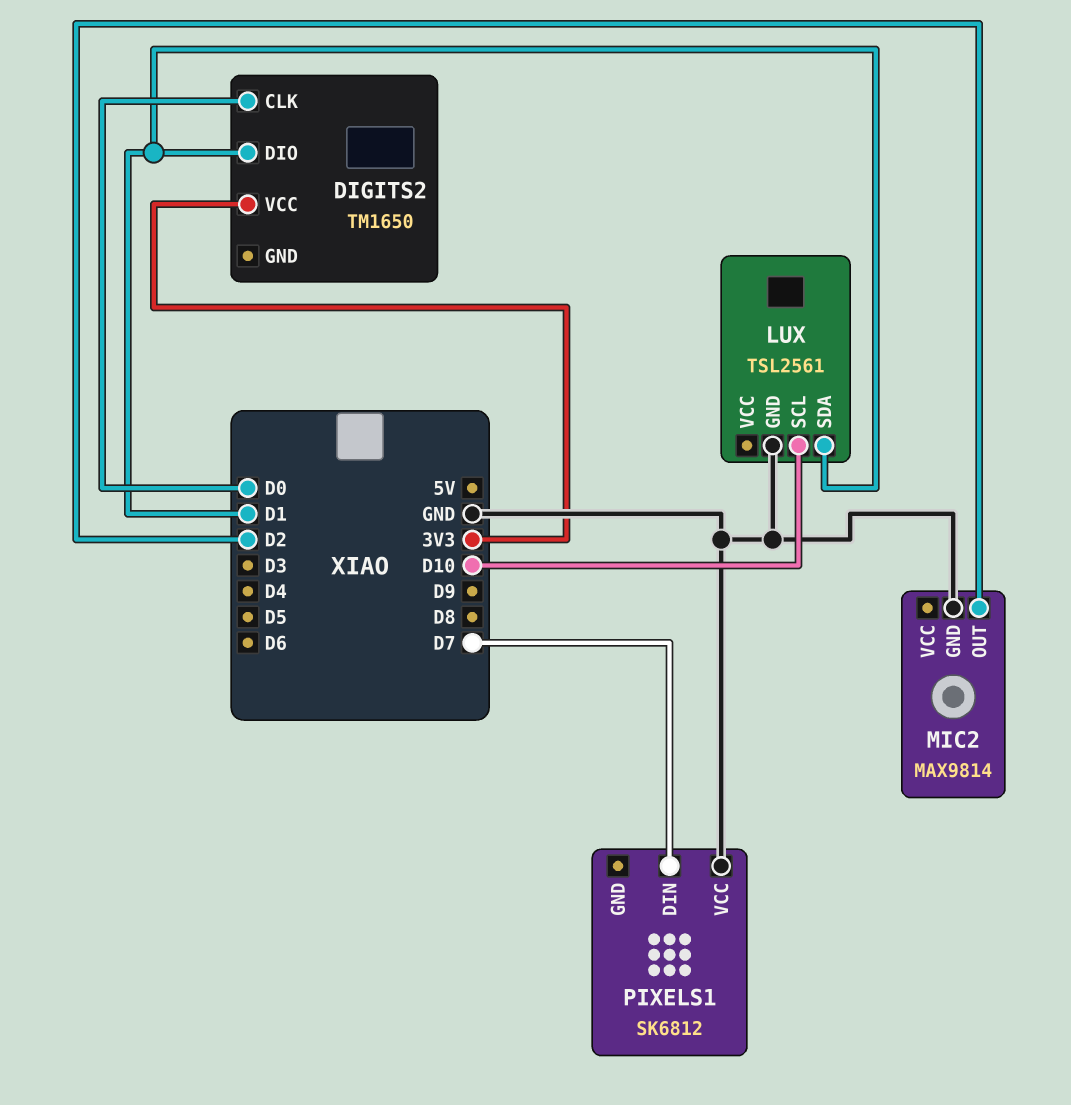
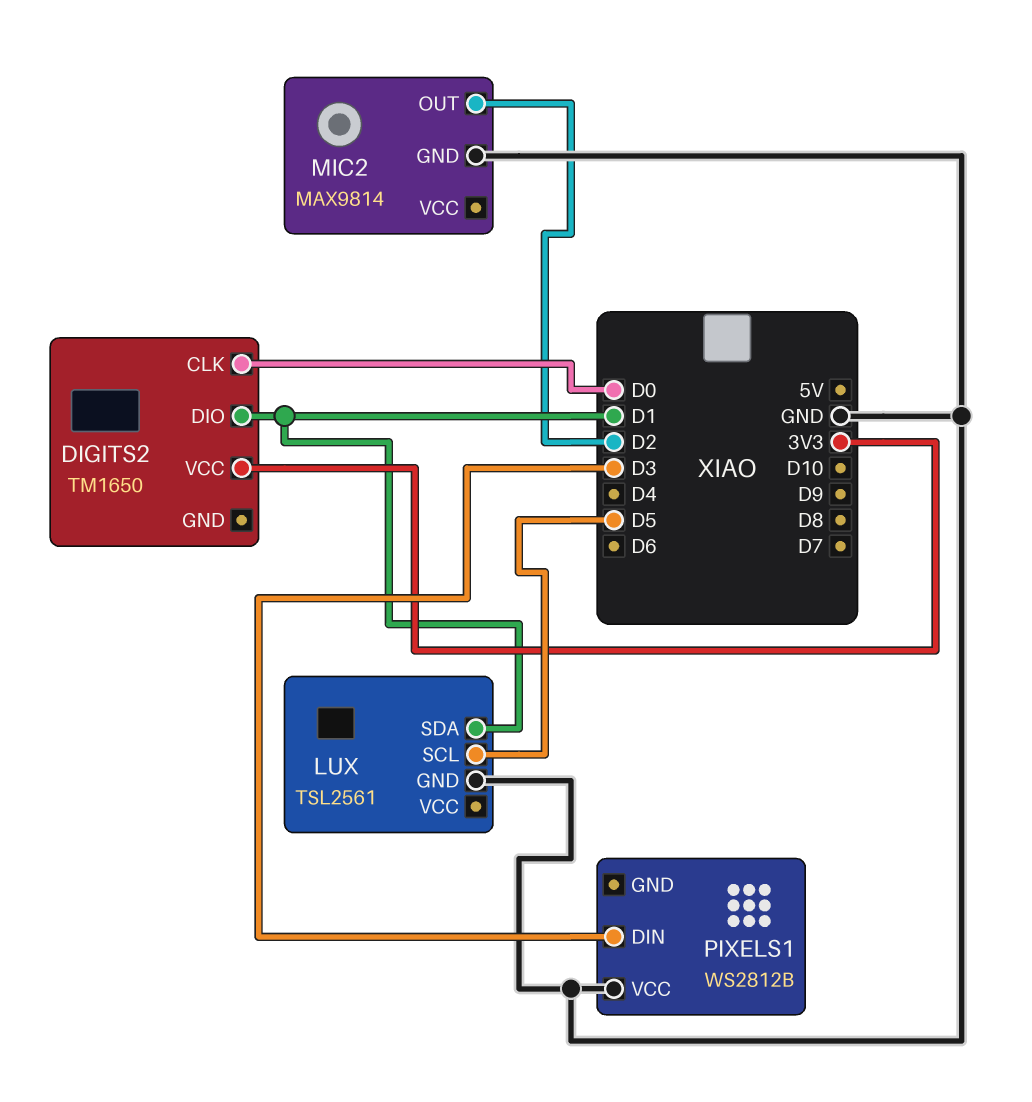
LUX pin SCL: D10 -> D5
PIXELS1: SK6812 -> WS2812B
PIXELS1 pin DIN: D7 -> D3

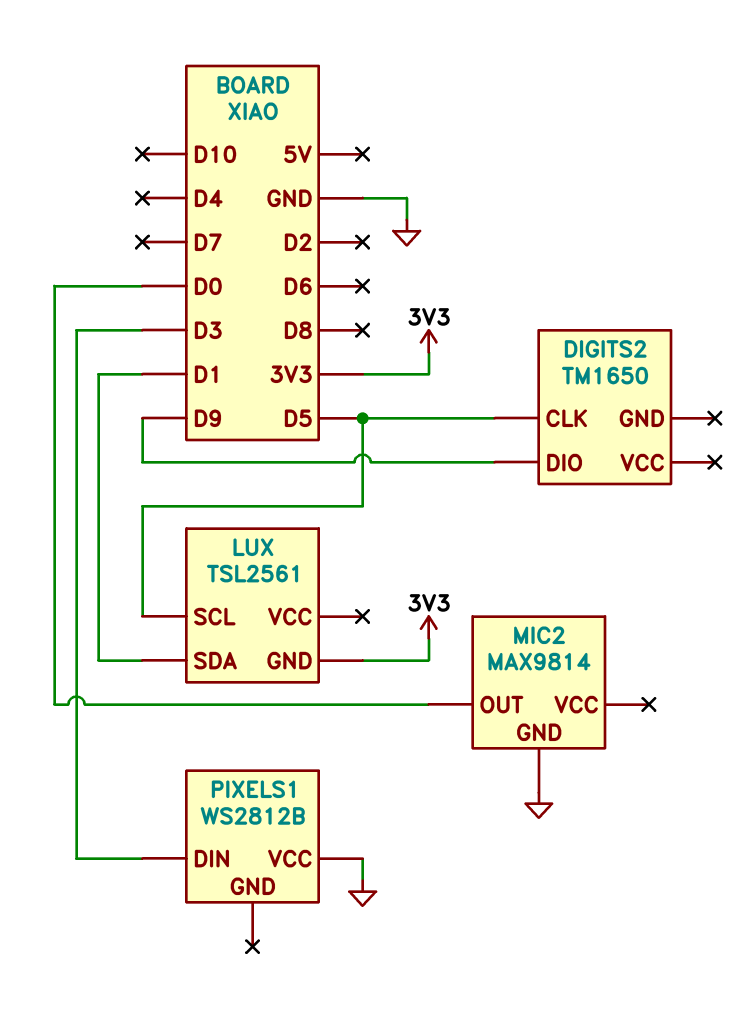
DIGITS2 pin CLK: D0 -> D5
DIGITS2 pin DIO: D1 -> D9
DIGITS2 pin VCC: 3V3 -> none
LUX pin GND: GND -> 3V3
MIC2 pin OUT: D2 -> D0

